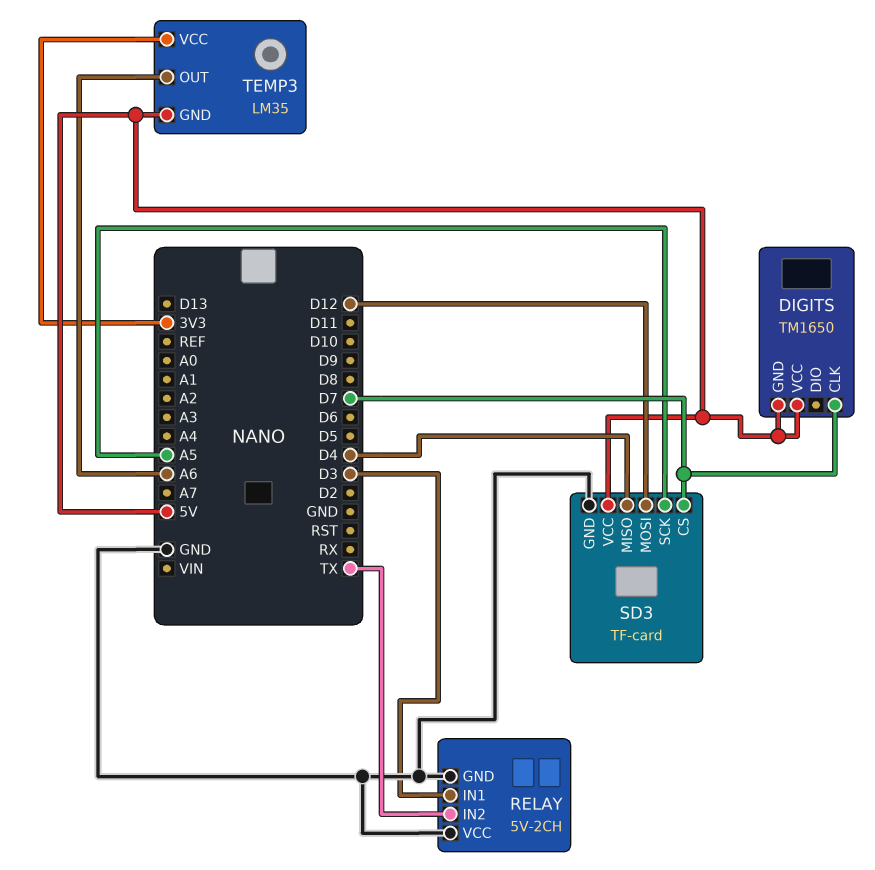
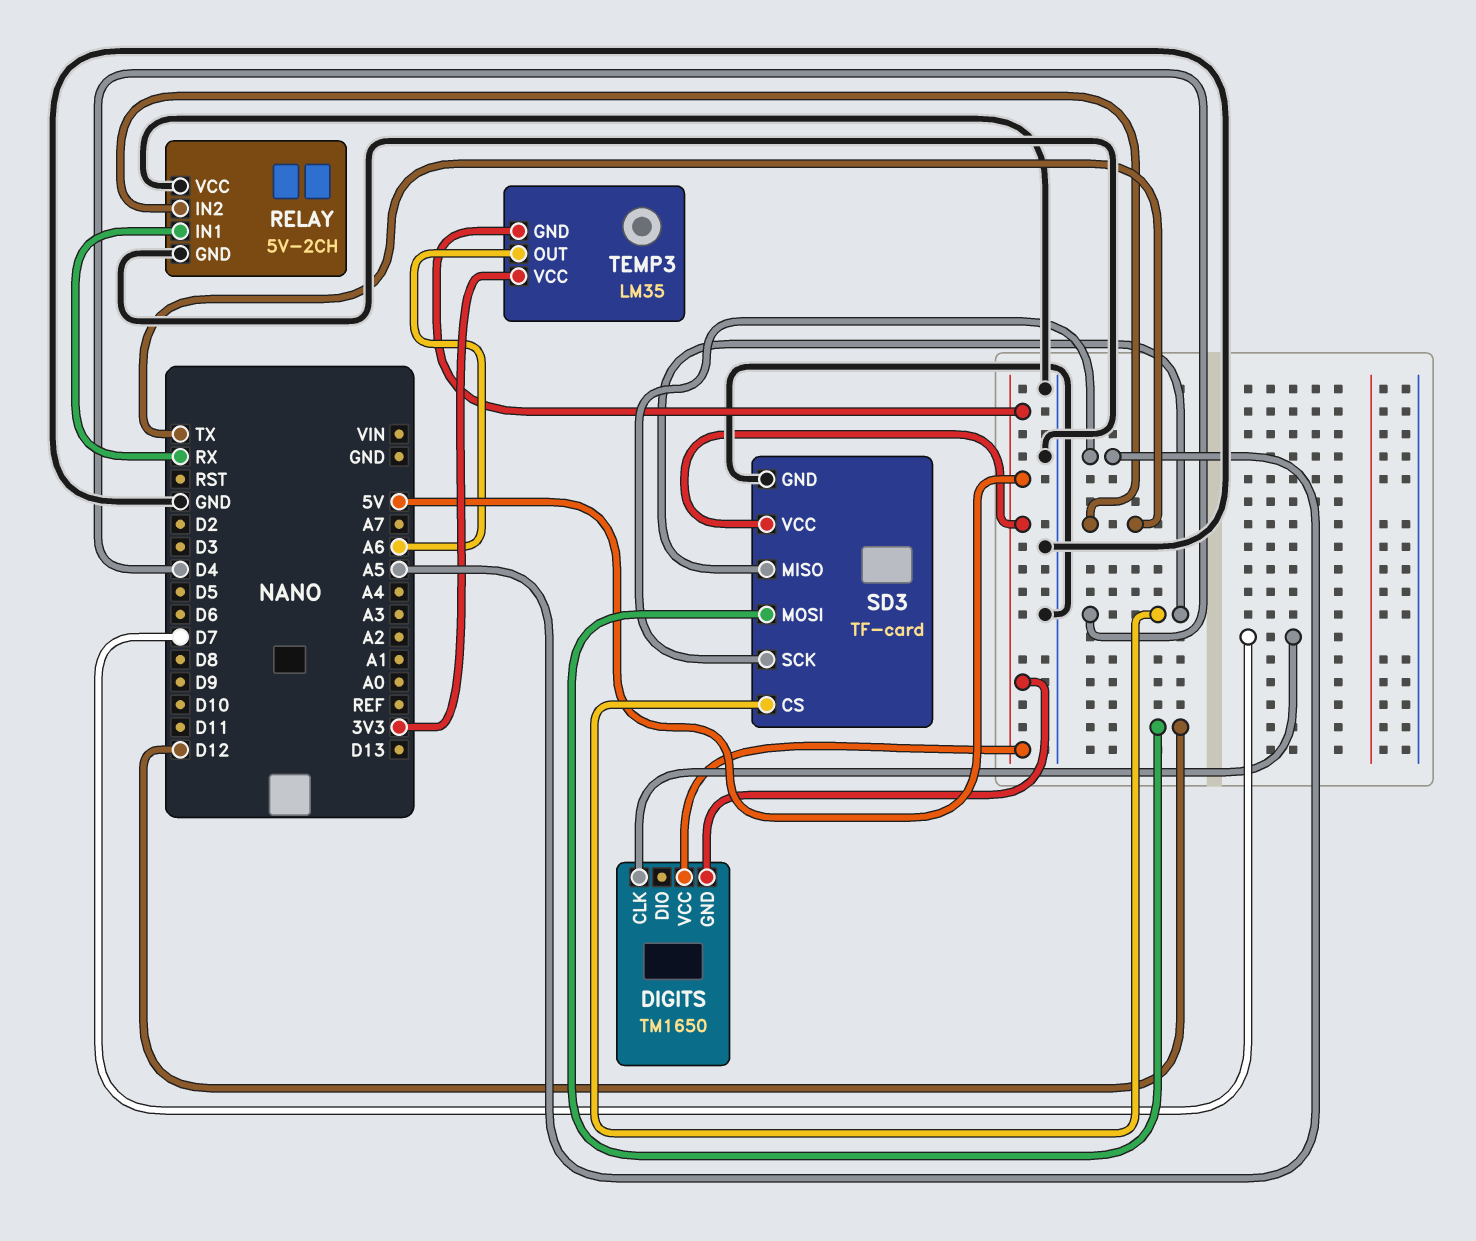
RELAY pin IN1: D3 -> RX
SD3 pin CS: D7 -> D4

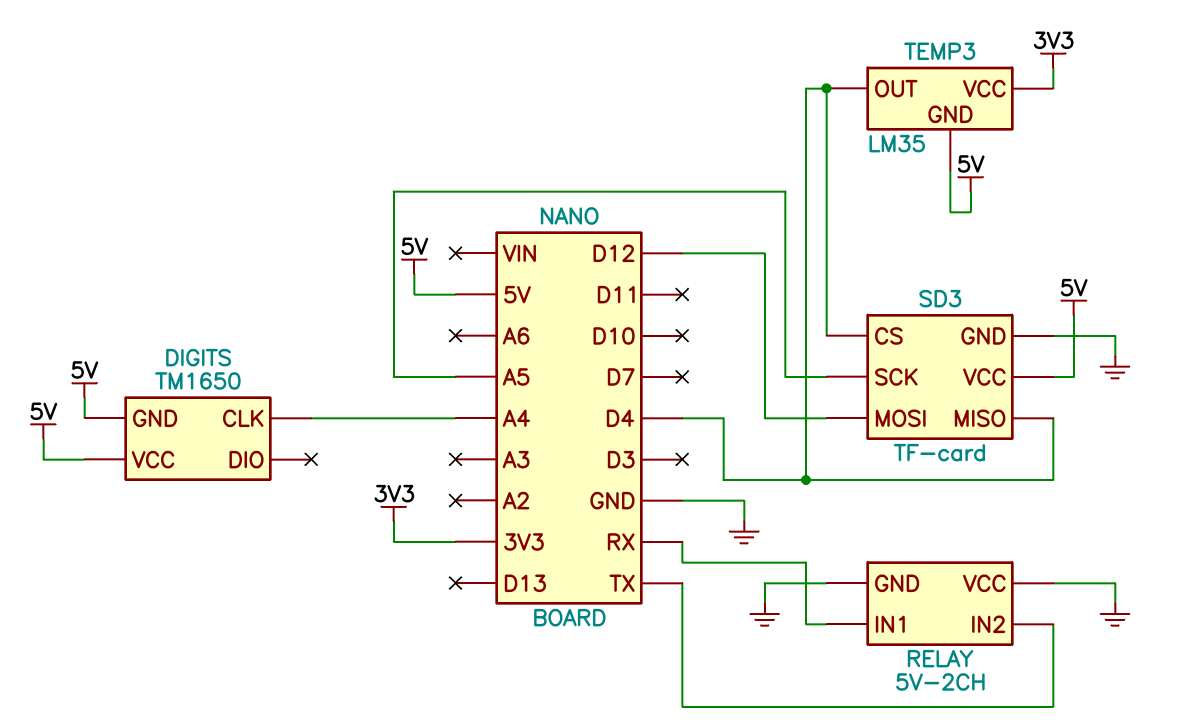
DIGITS pin CLK: D7 -> A4
TEMP3 pin OUT: A6 -> D4

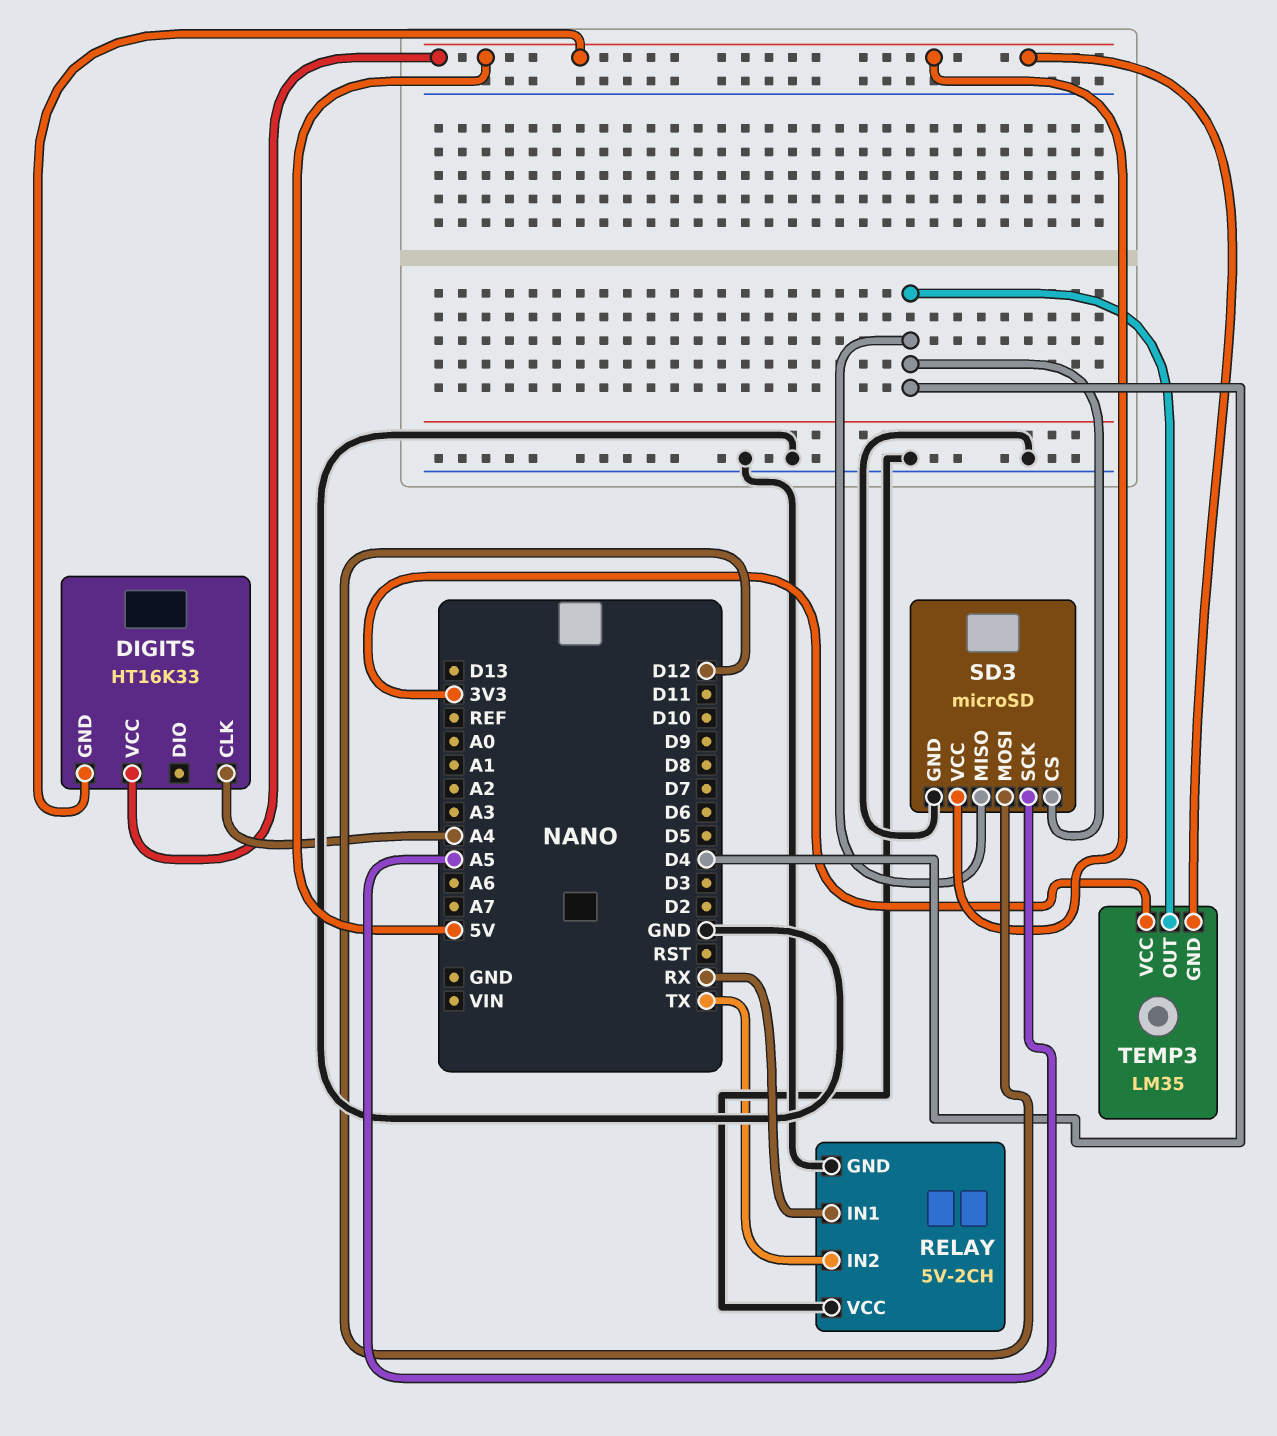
DIGITS: TM1650 -> HT16K33
SD3: TF-card -> microSD

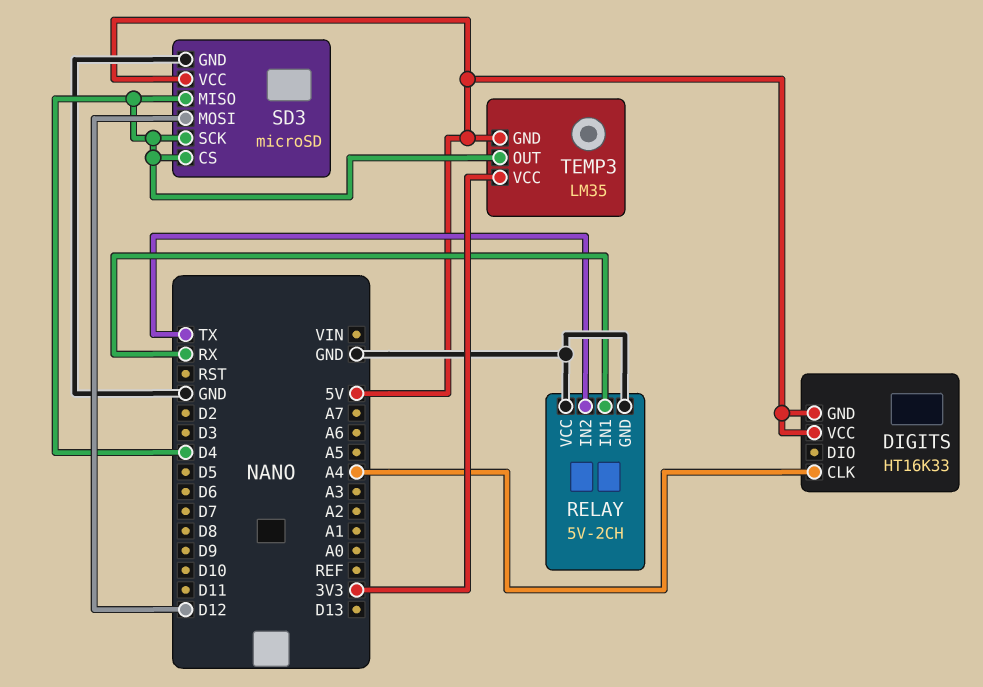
SD3 pin SCK: A5 -> D4

